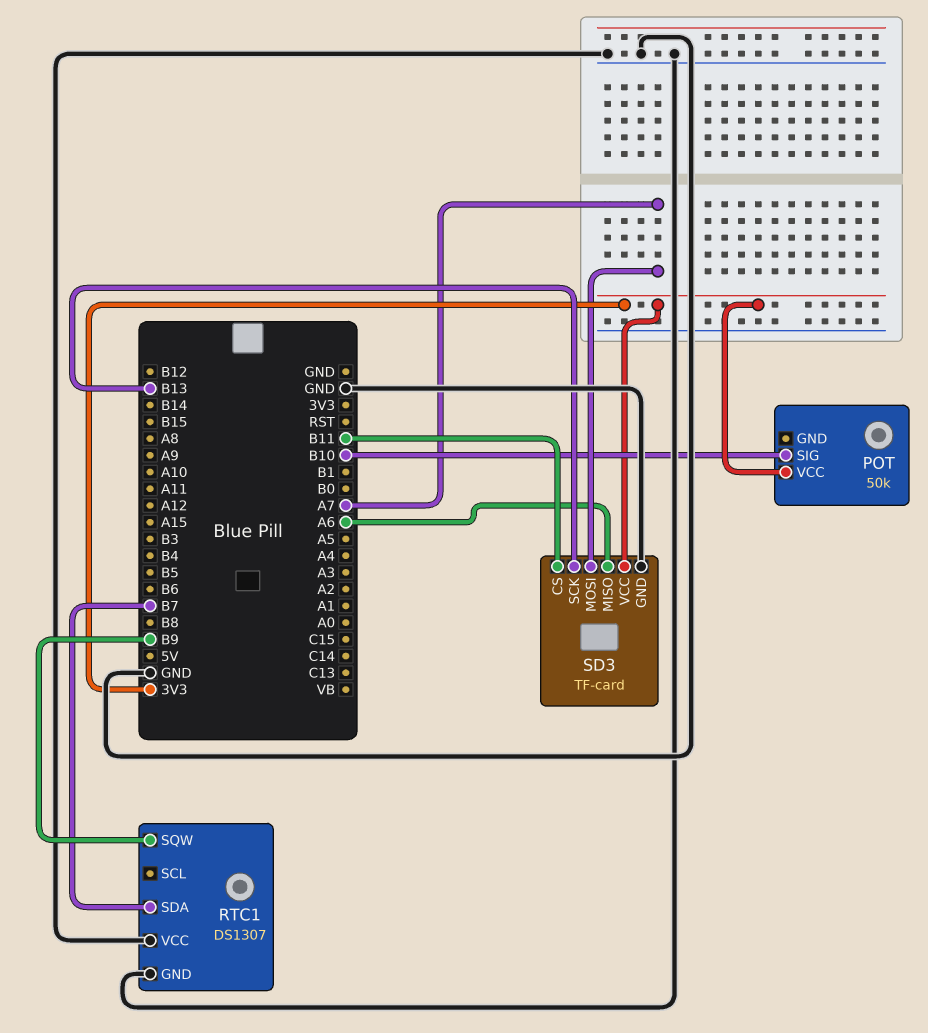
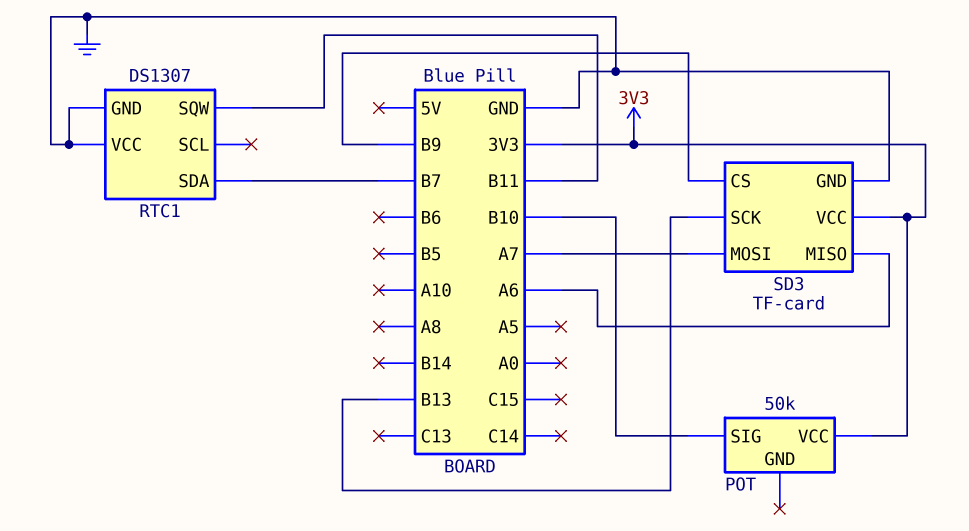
RTC1 pin SQW: B9 -> B11
SD3 pin CS: B11 -> B9

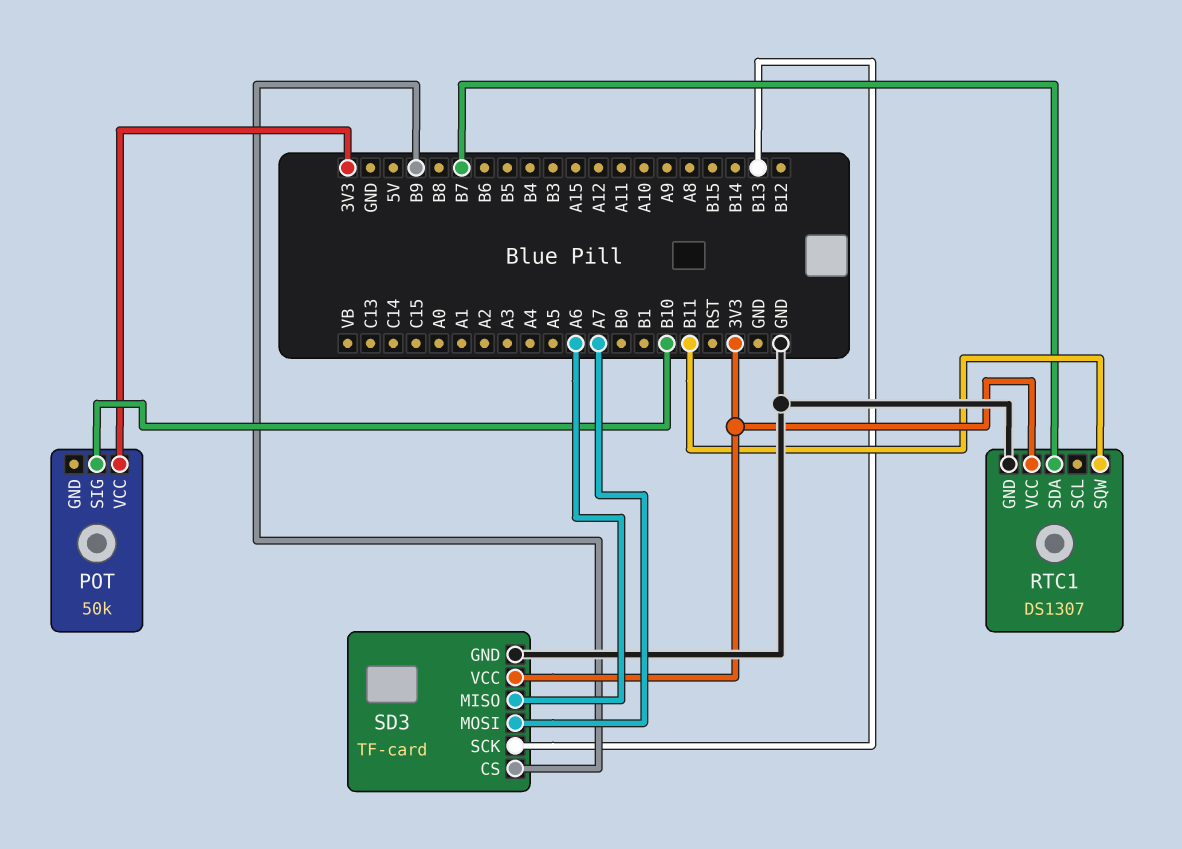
RTC1 pin VCC: GND -> 3V3

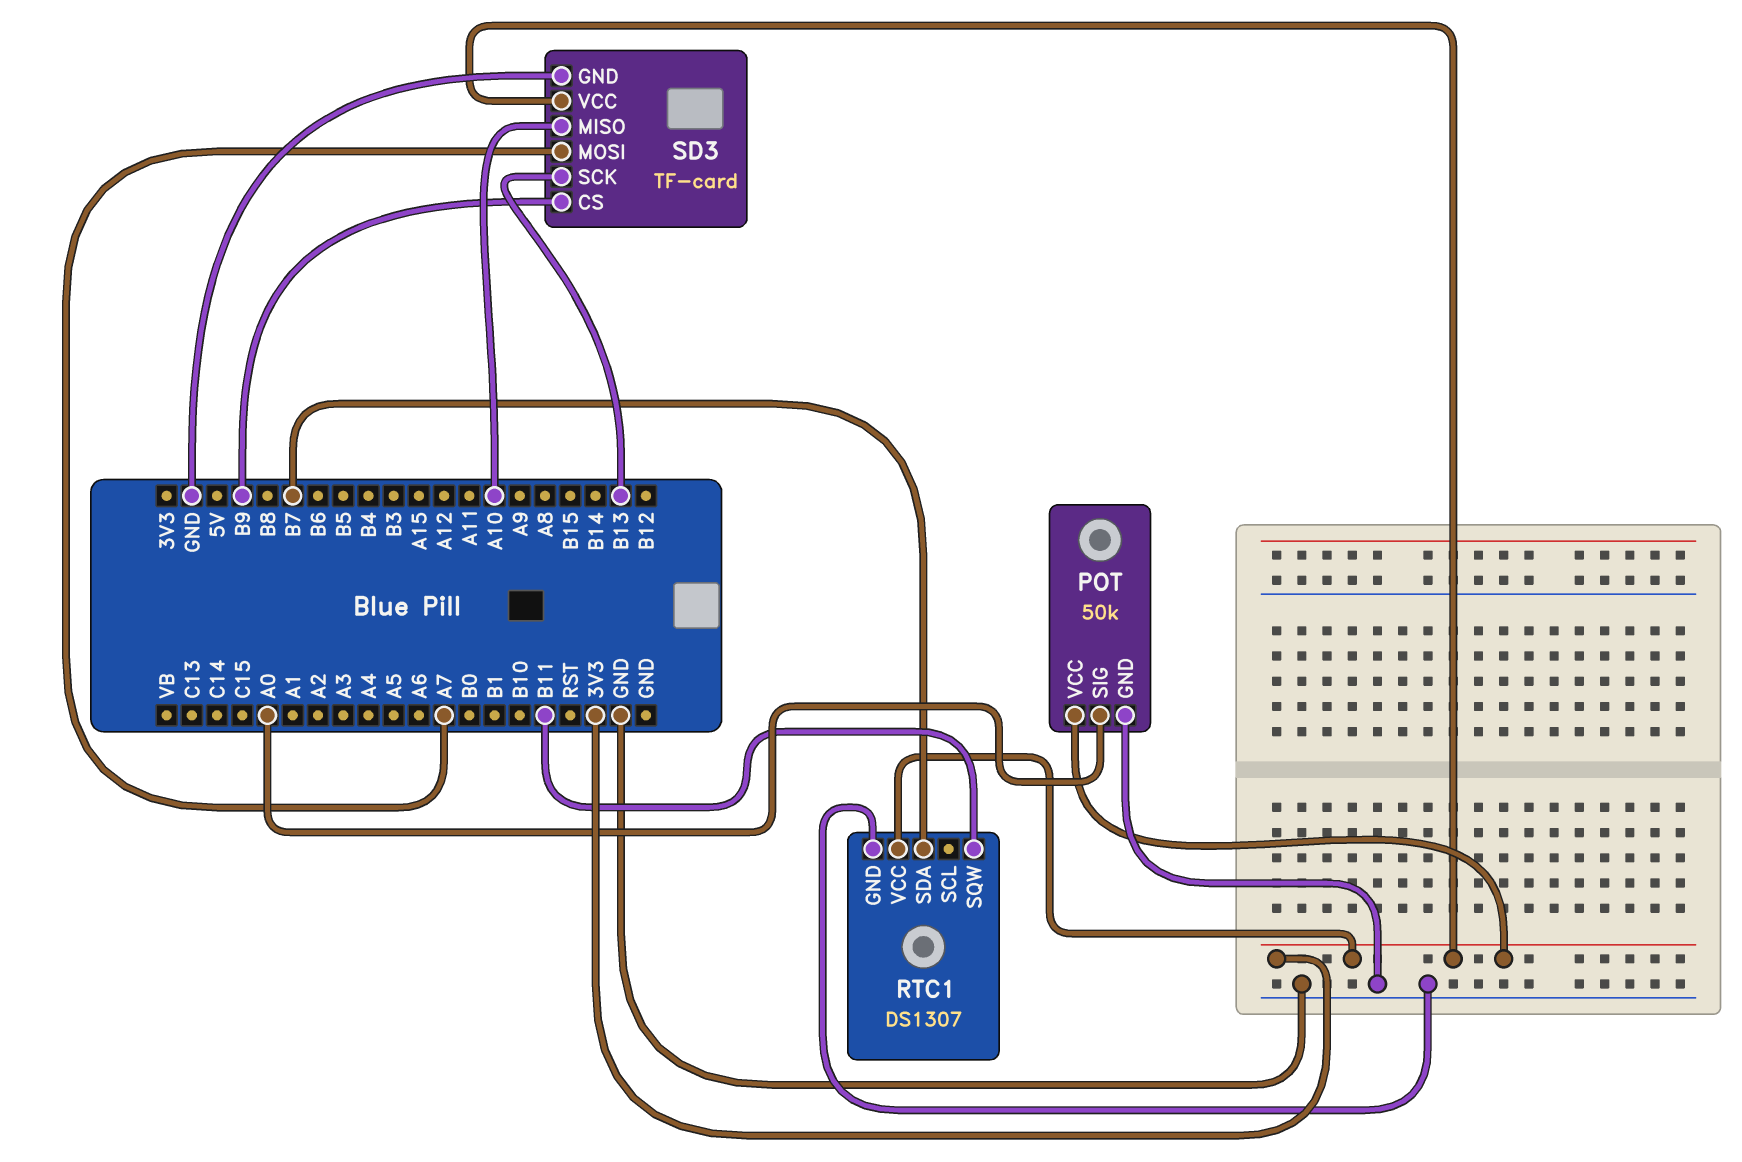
POT pin GND: none -> GND
POT pin SIG: B10 -> A0
SD3 pin MISO: A6 -> A10

